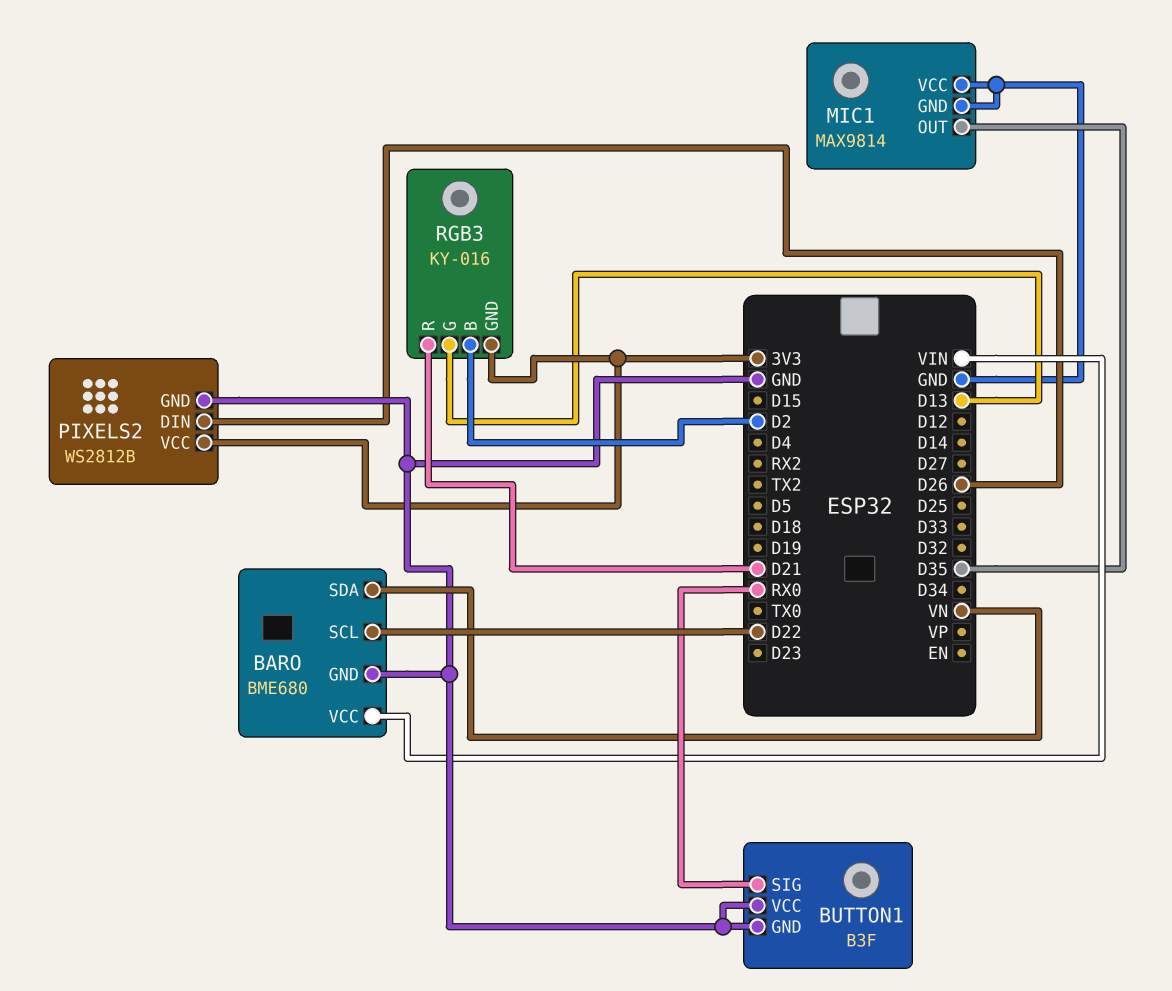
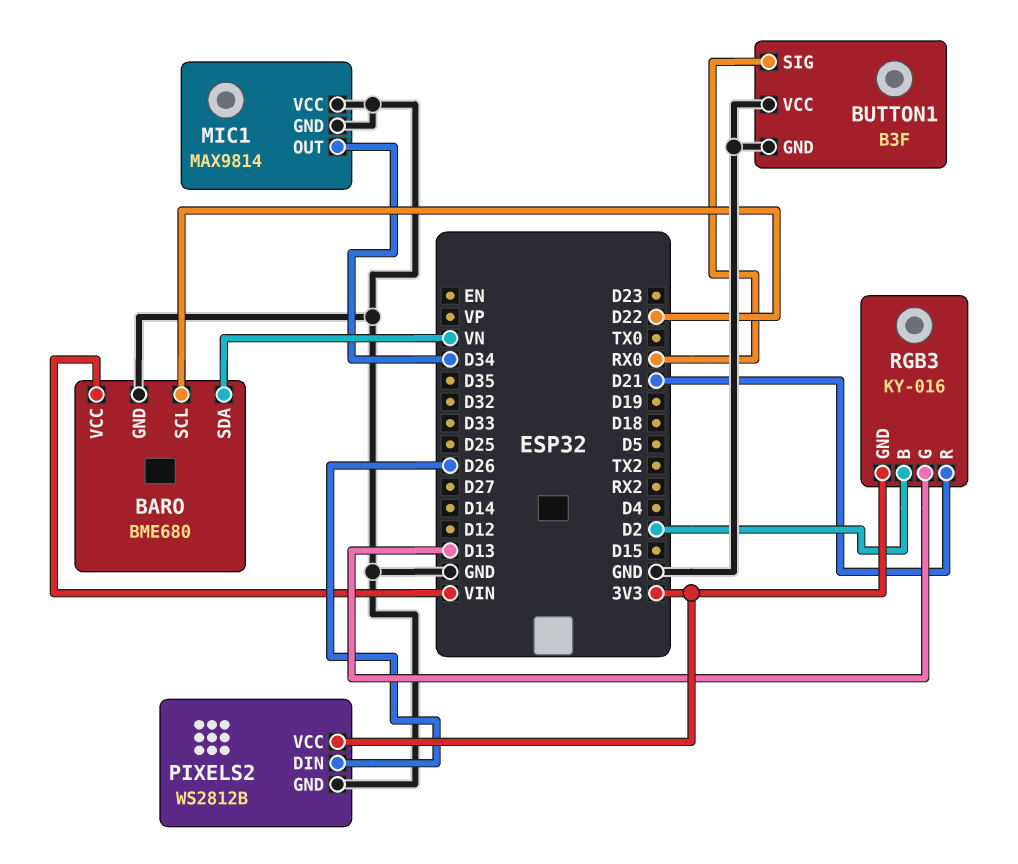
MIC1 pin OUT: D35 -> D34

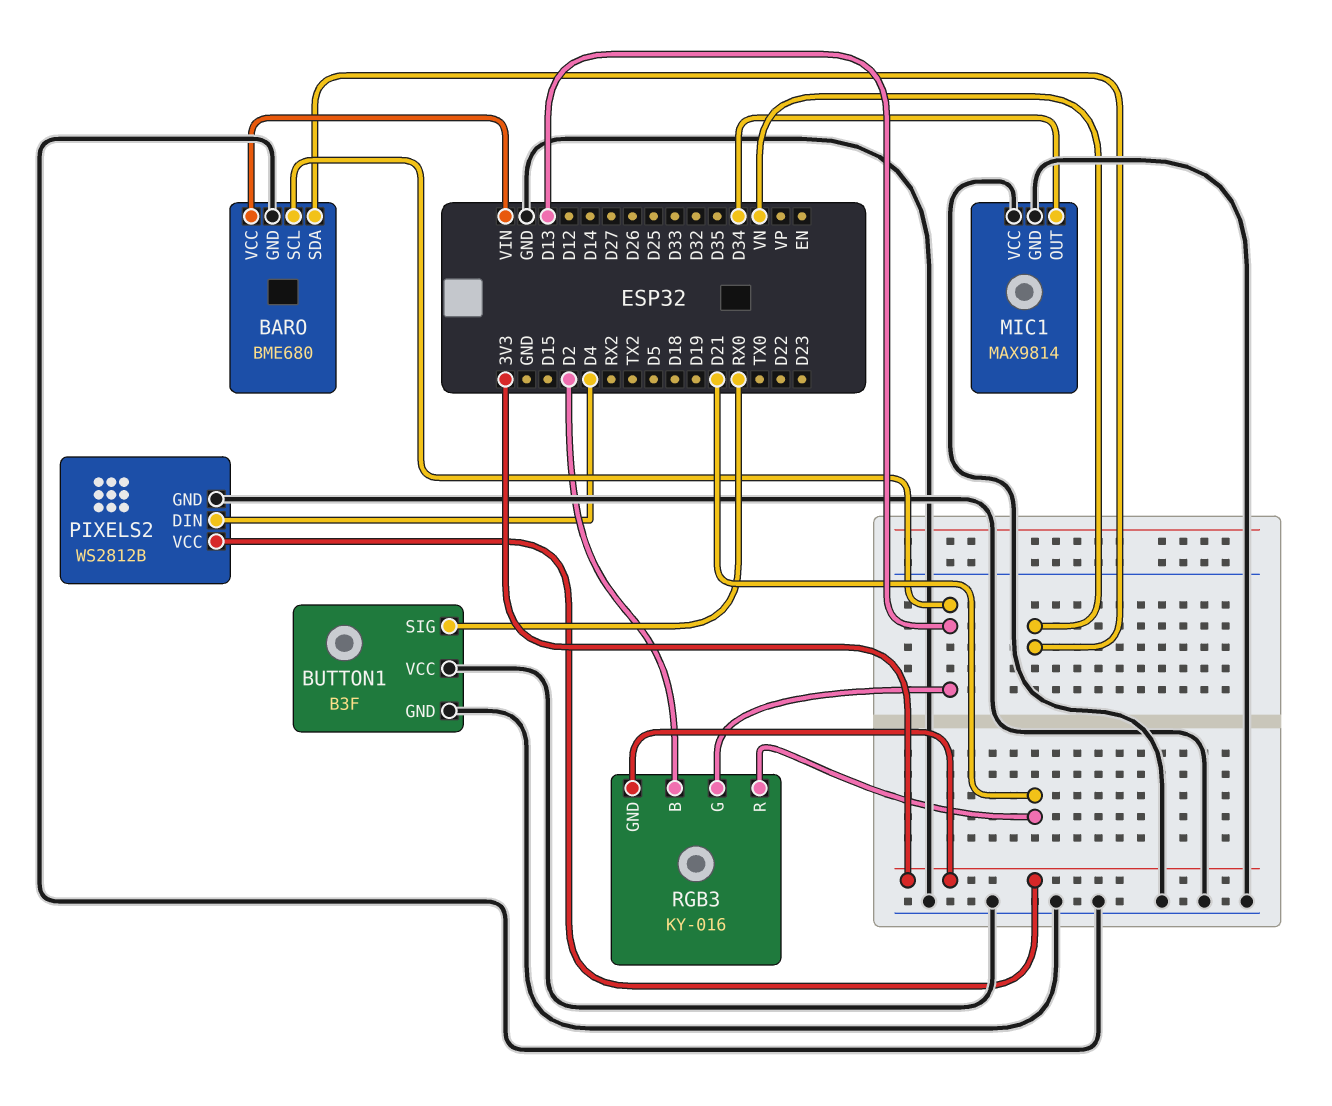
BARO pin SCL: D22 -> D13
PIXELS2 pin DIN: D26 -> D4

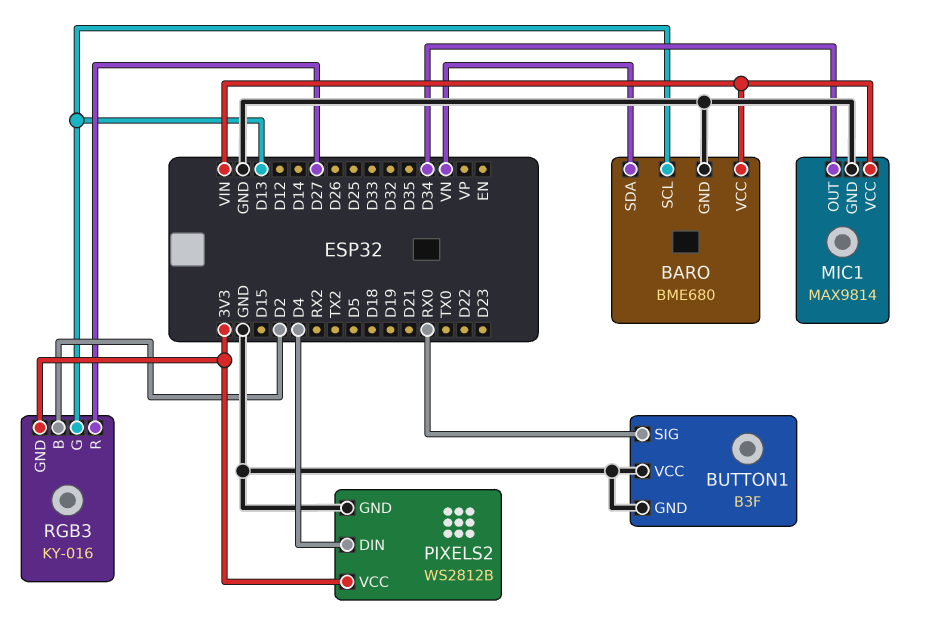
MIC1 pin VCC: GND -> VIN
RGB3 pin R: D21 -> D27

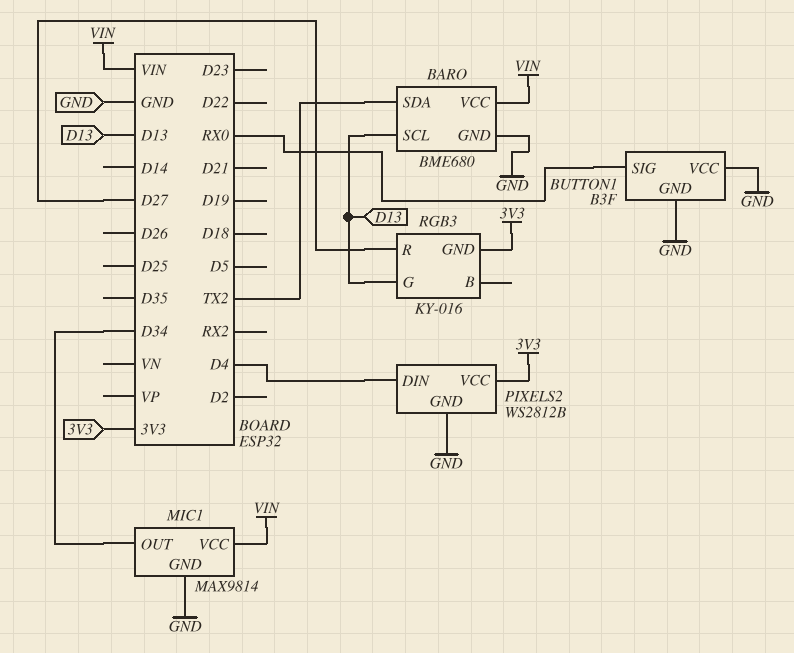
BARO pin SDA: VN -> TX2
RGB3 pin B: D2 -> none

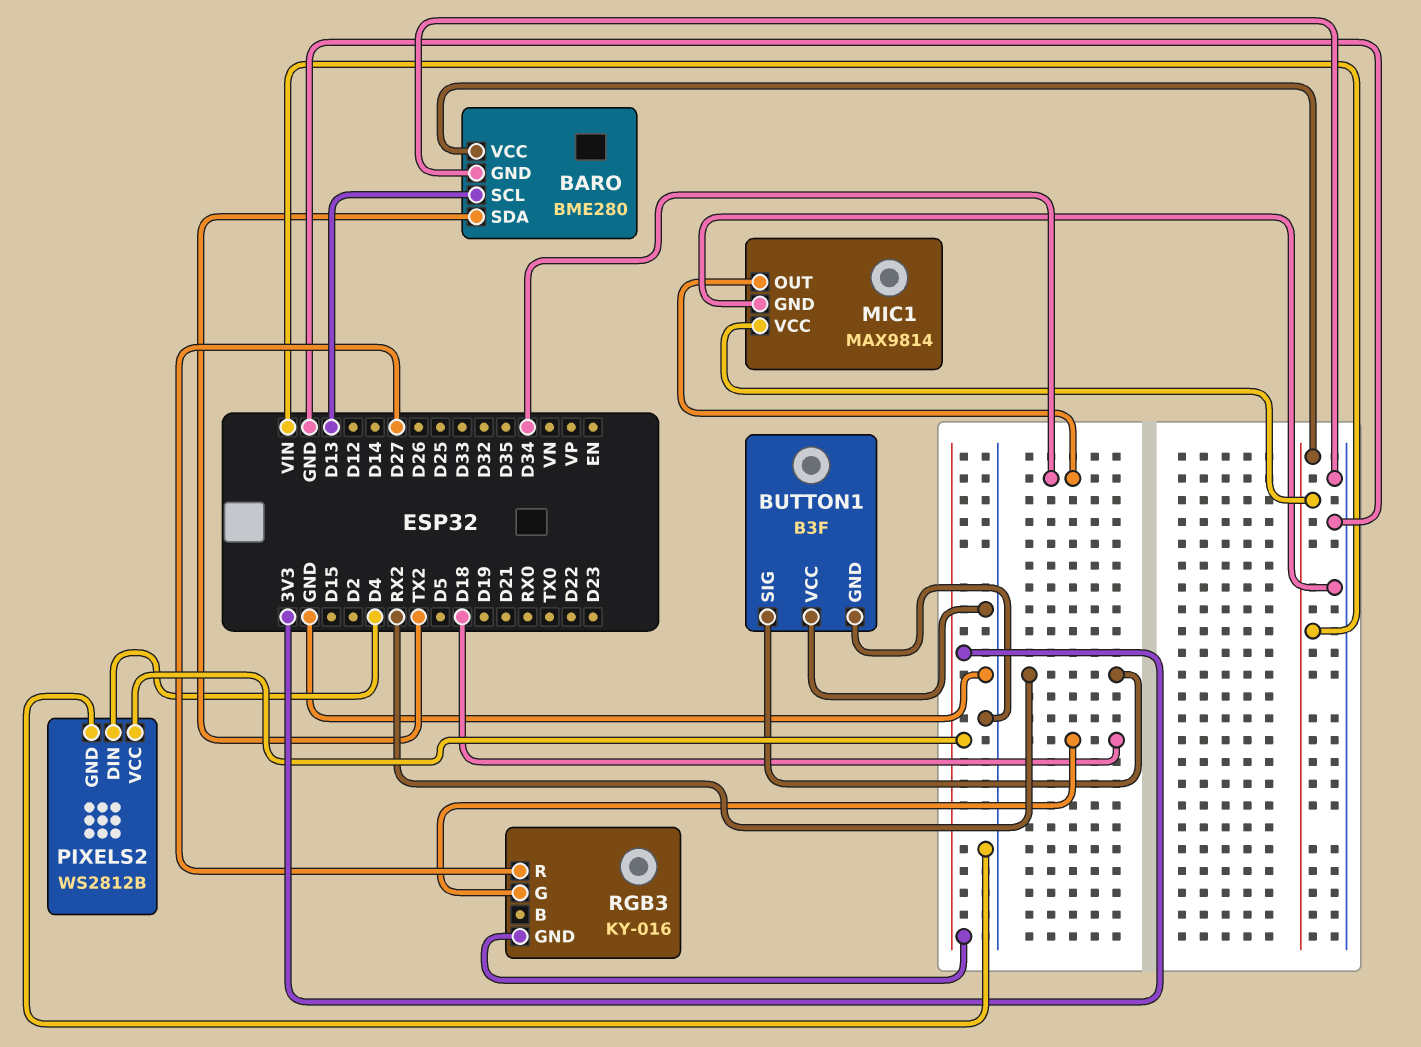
BARO: BME680 -> BME280
BUTTON1 pin SIG: RX0 -> RX2
RGB3 pin G: D13 -> D18

